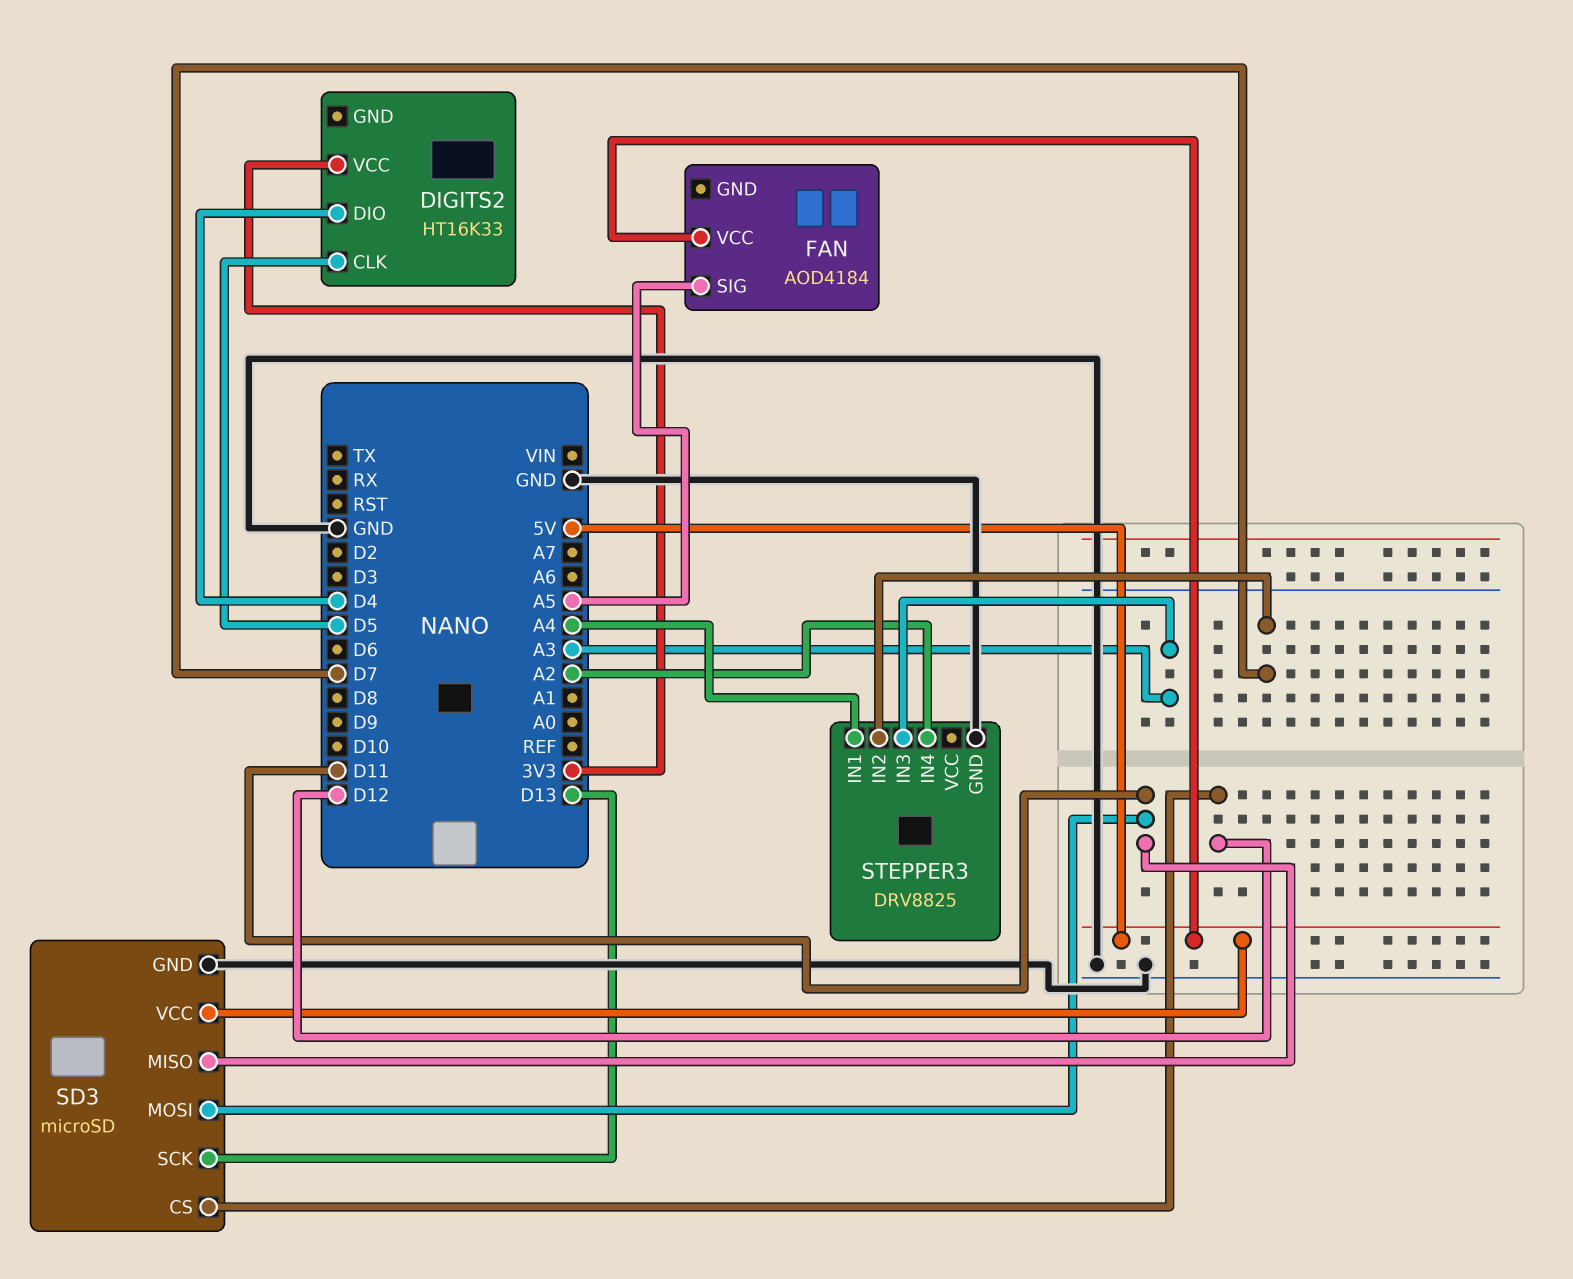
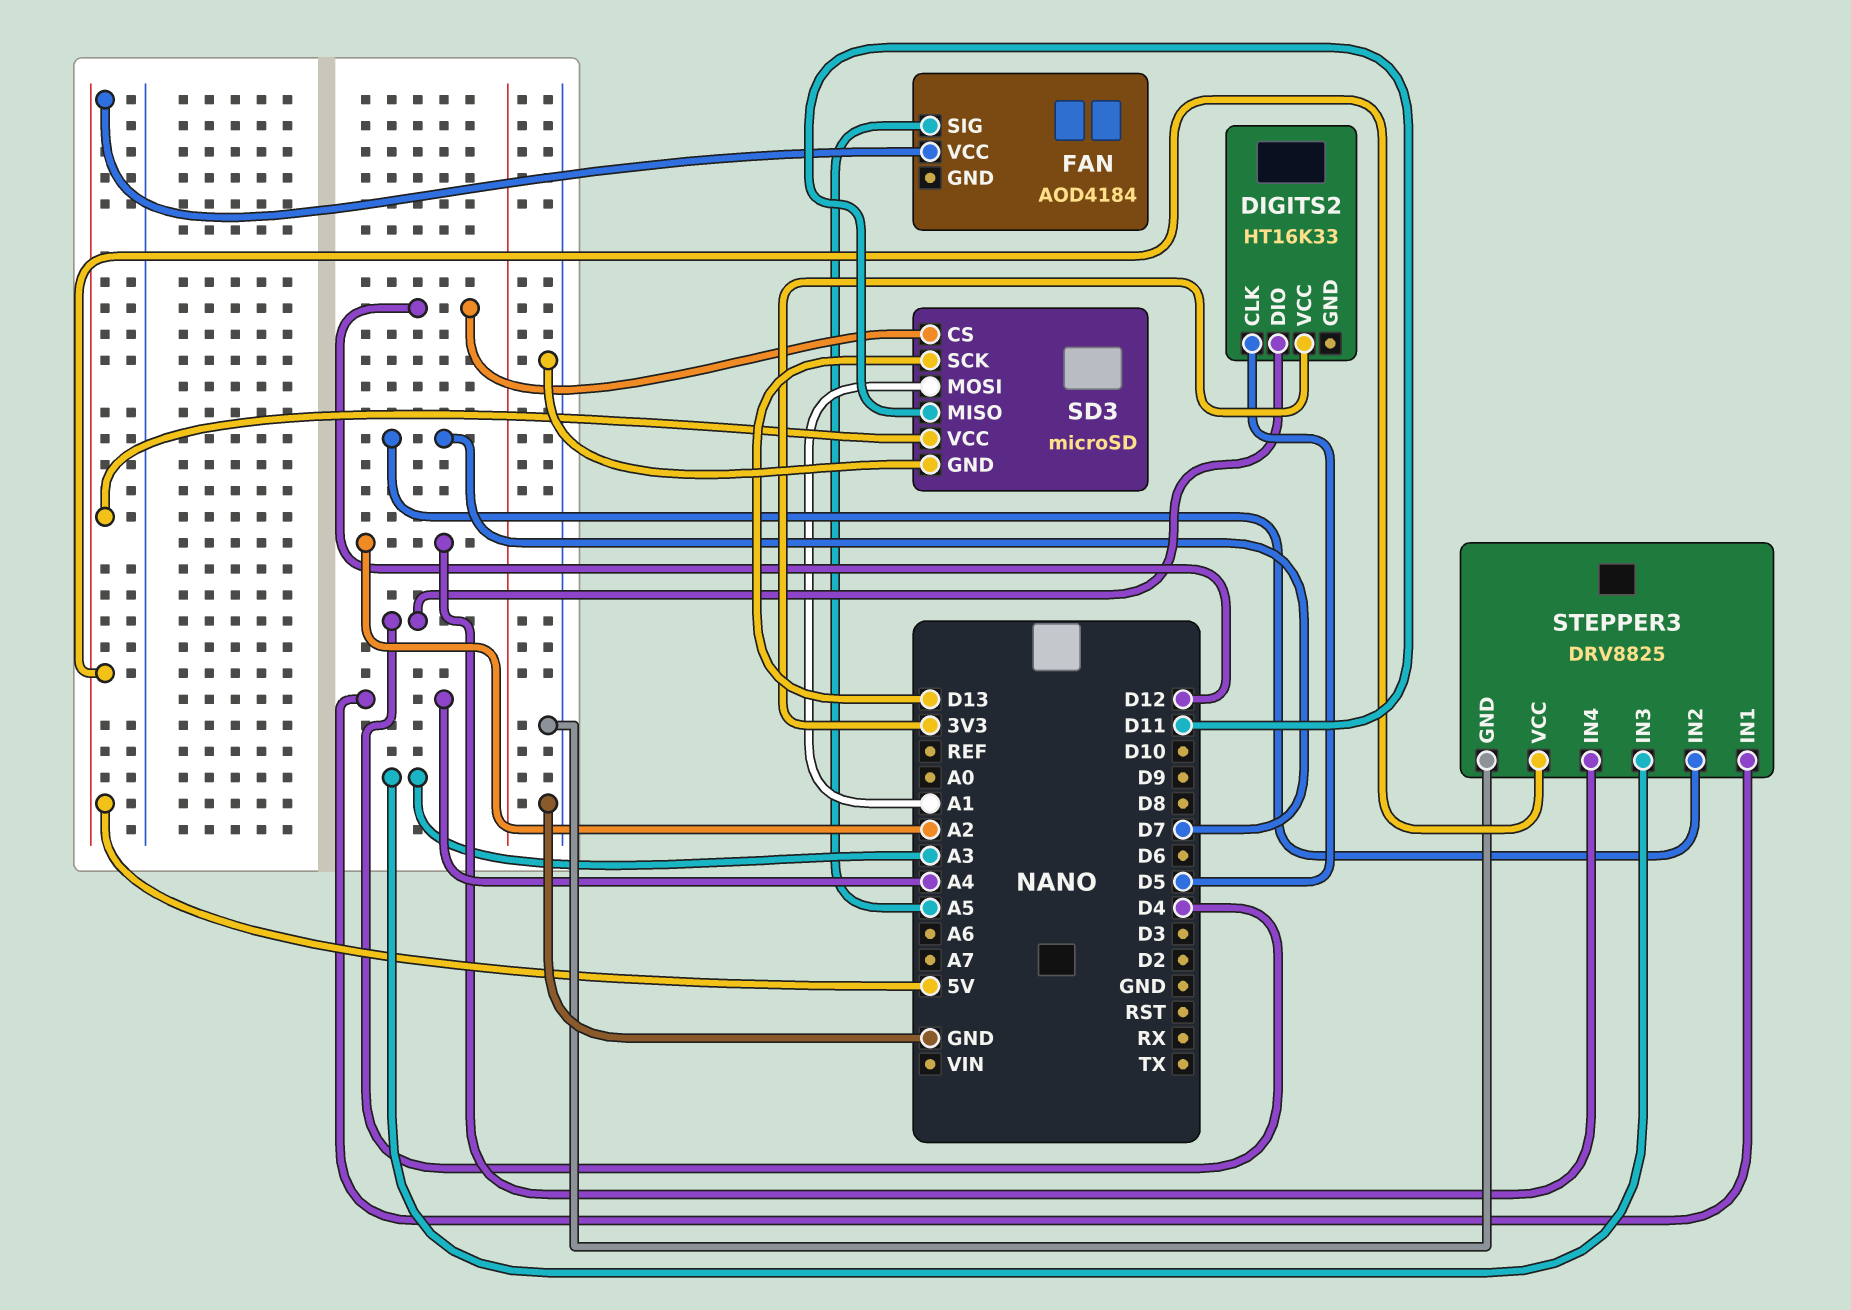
SD3 pin MOSI: D11 -> A1
STEPPER3 pin VCC: none -> 5V

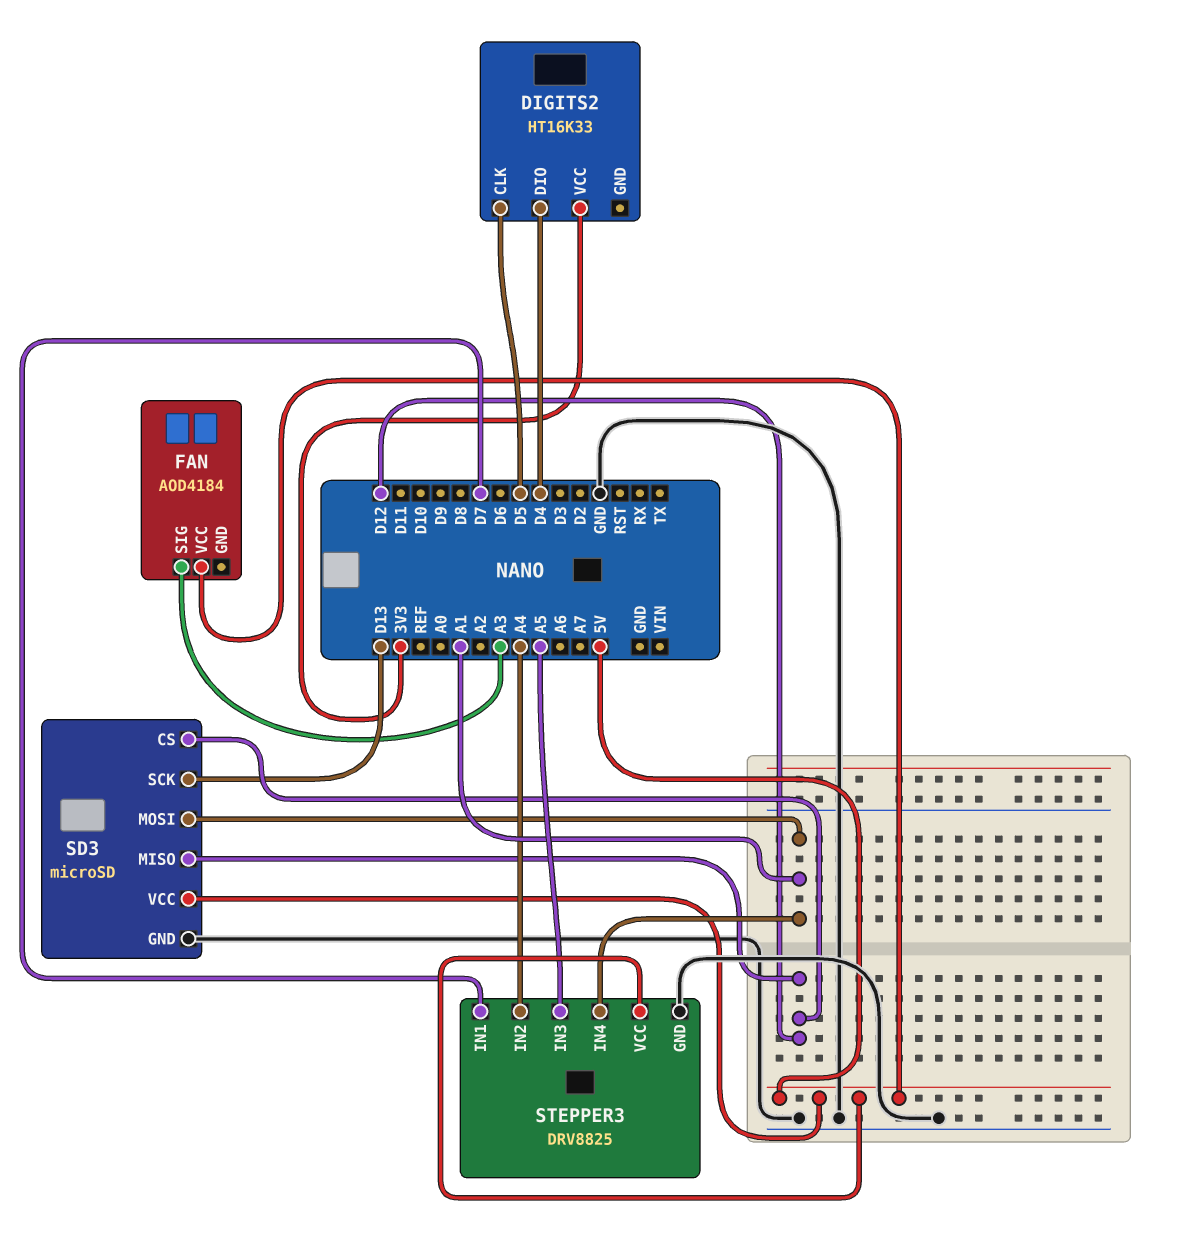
FAN pin SIG: A5 -> A3
SD3 pin MISO: D11 -> D12
STEPPER3 pin IN1: A4 -> D7
STEPPER3 pin IN2: D7 -> A4
STEPPER3 pin IN3: A3 -> A5
STEPPER3 pin IN4: A2 -> A1

